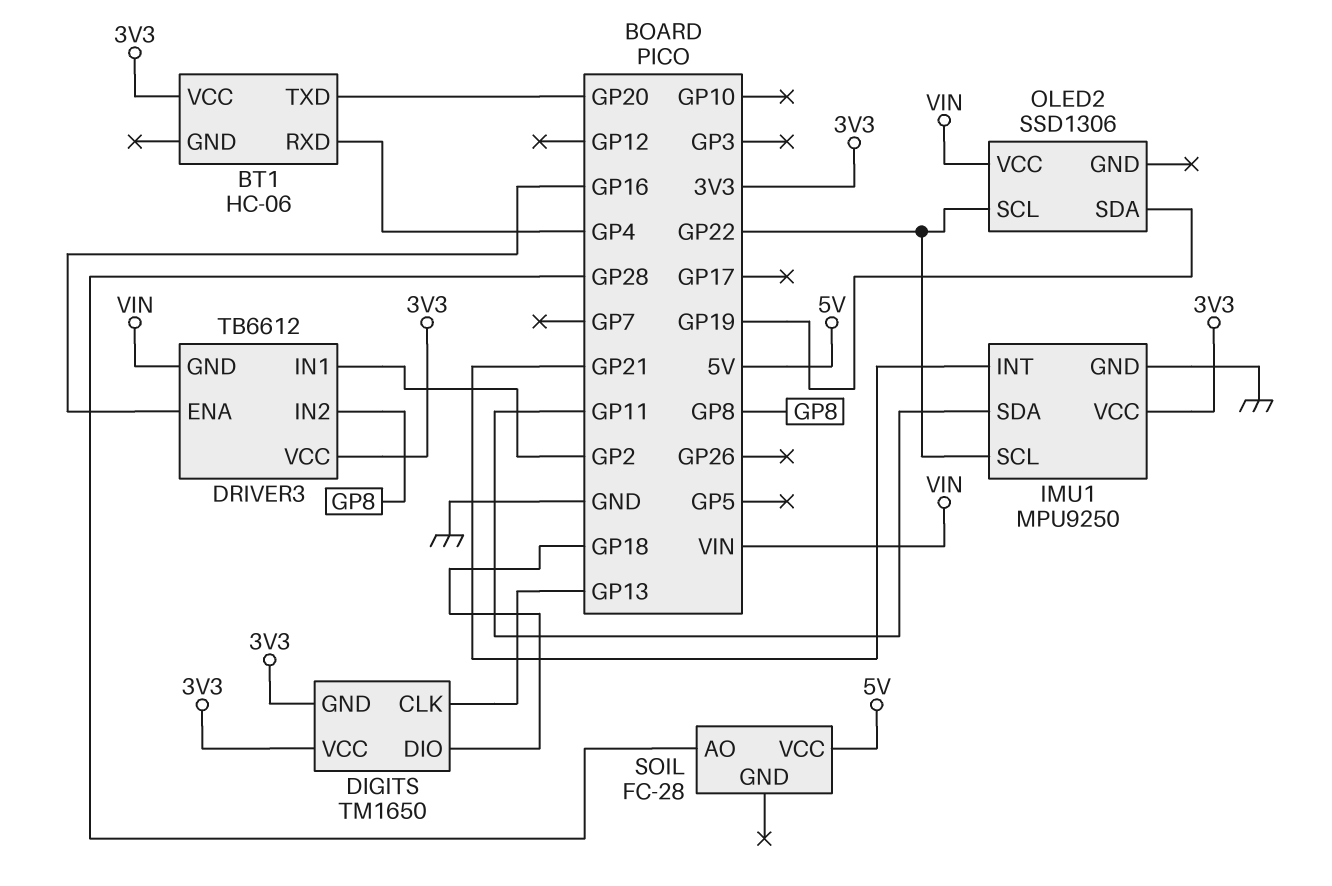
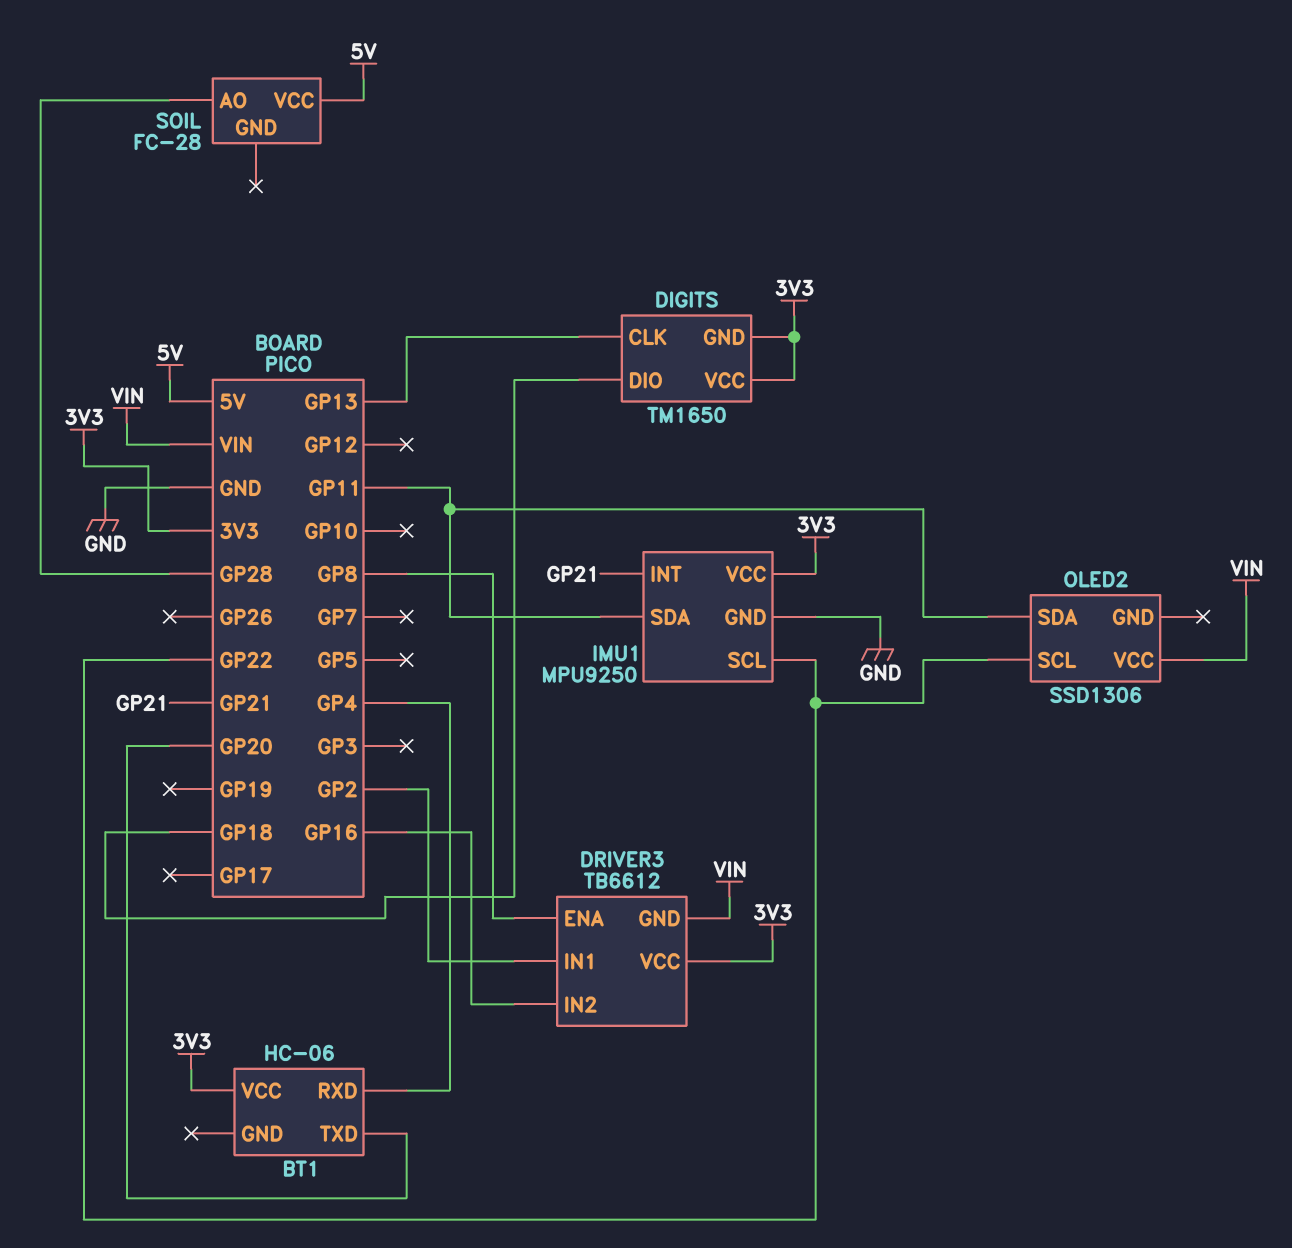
DRIVER3 pin ENA: GP16 -> GP8
DRIVER3 pin IN2: GP8 -> GP16
OLED2 pin SDA: GP19 -> GP11

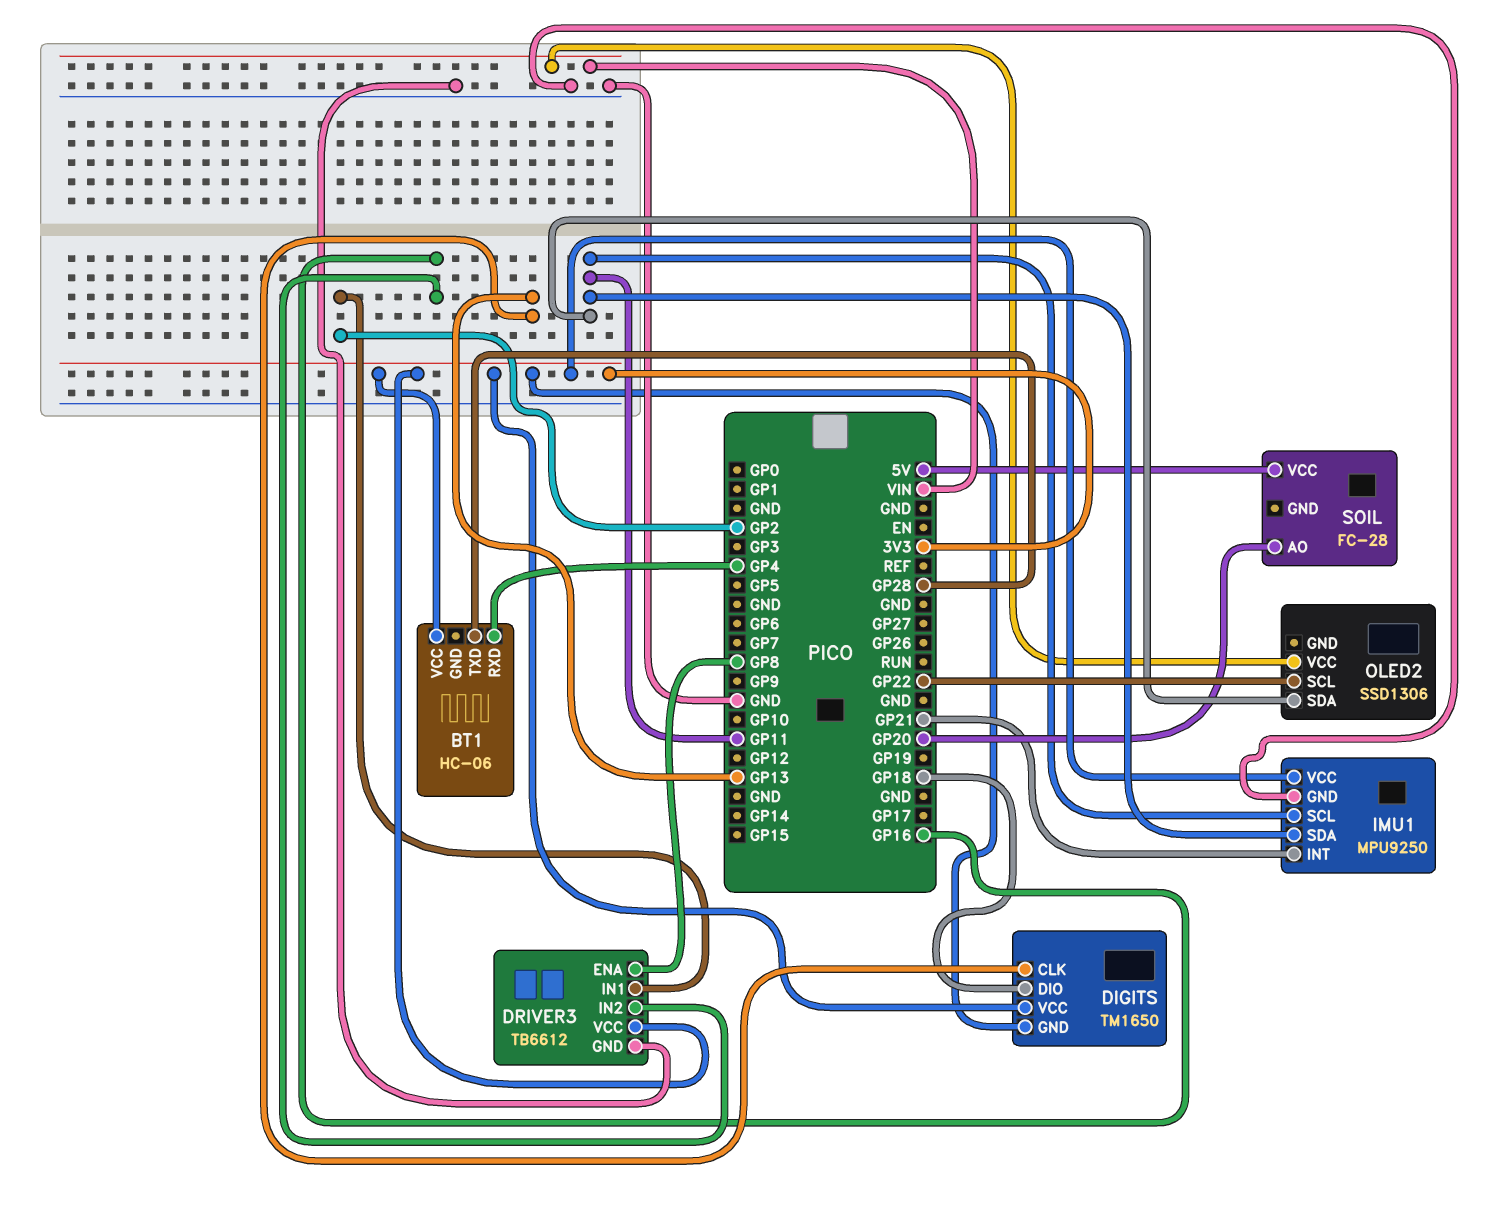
BT1 pin TXD: GP20 -> GP28
DRIVER3 pin GND: VIN -> GND
IMU1 pin SCL: GP22 -> GP11
SOIL pin AO: GP28 -> GP20

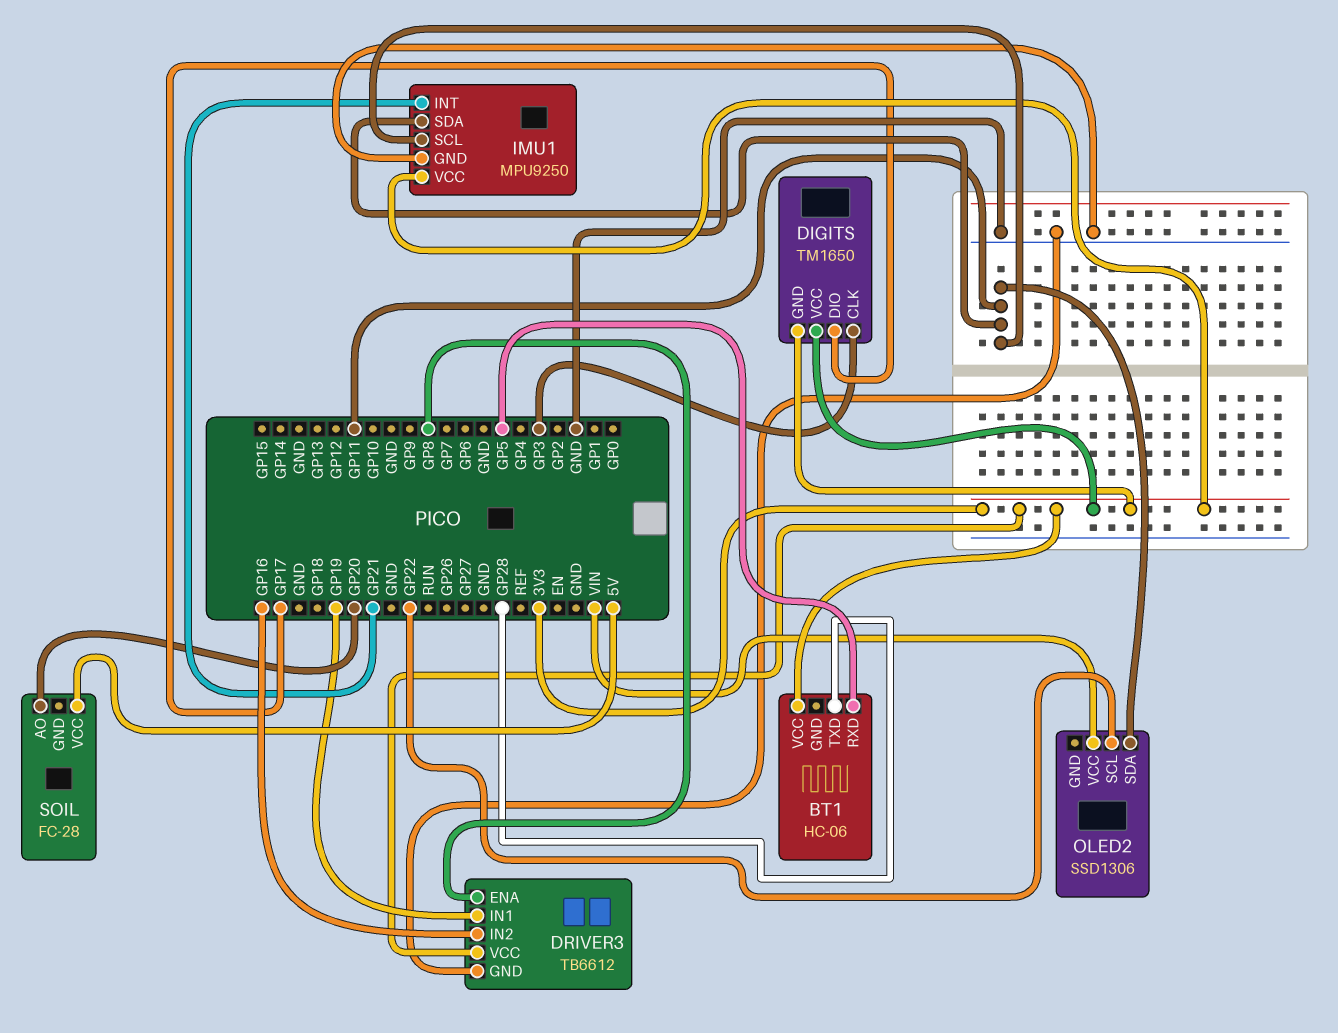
BT1 pin RXD: GP4 -> GP5
DIGITS pin CLK: GP13 -> GP3
DIGITS pin DIO: GP18 -> GP17
DRIVER3 pin IN1: GP2 -> GP19

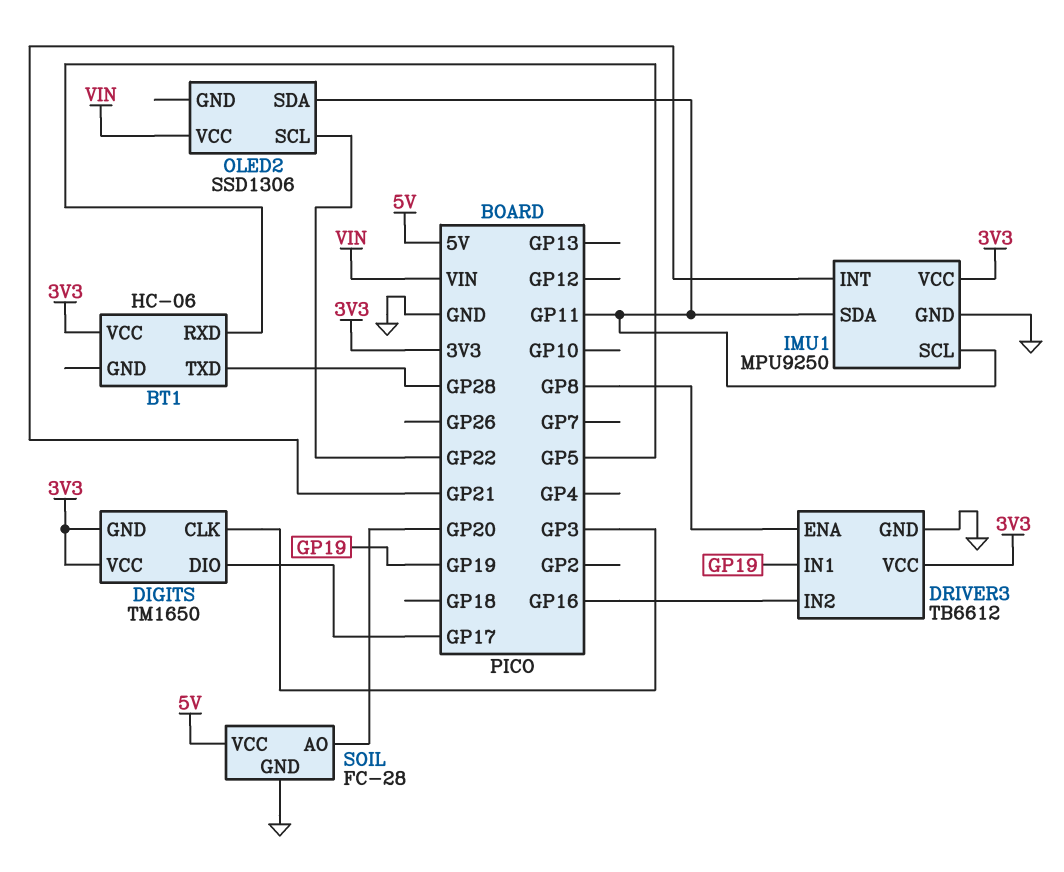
SOIL pin GND: none -> GND

